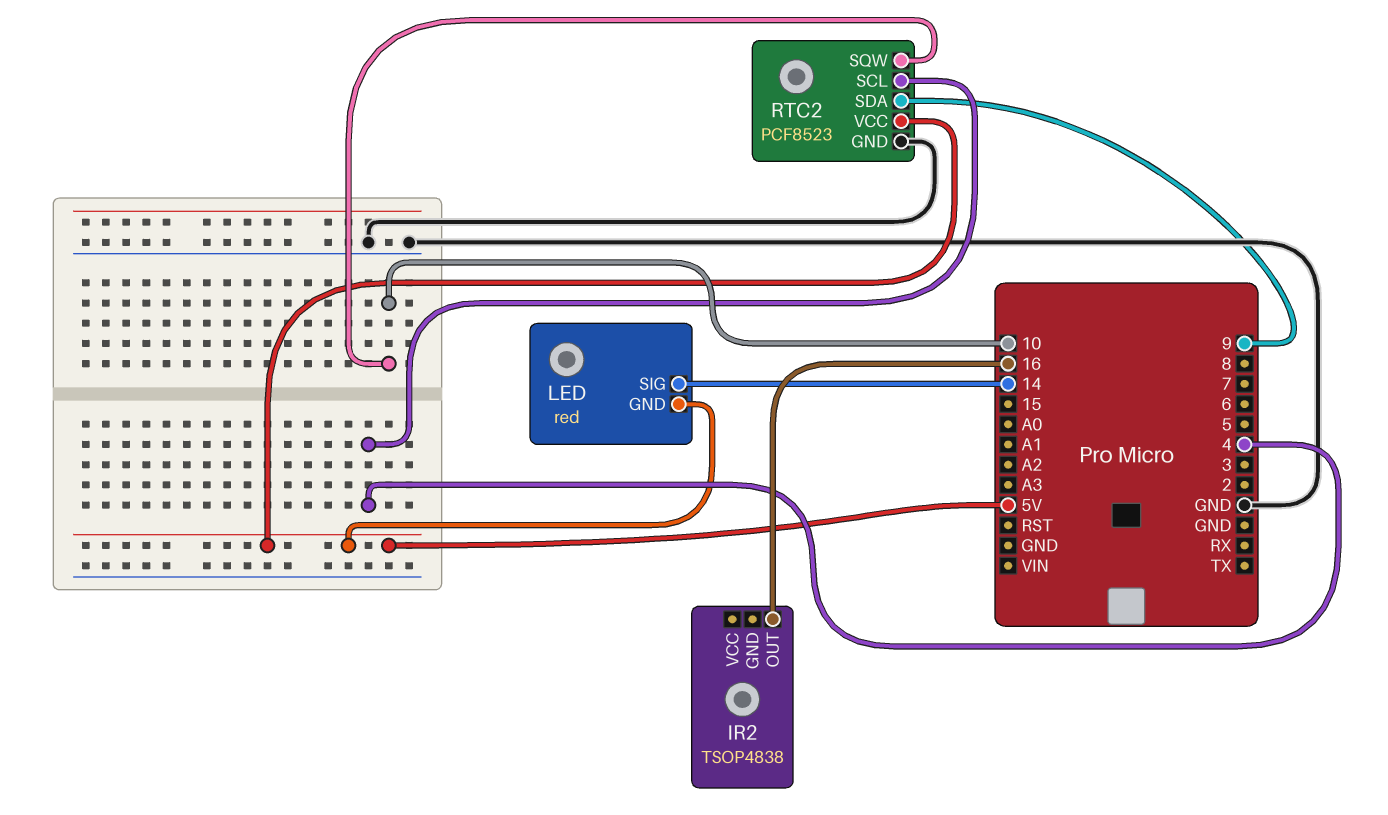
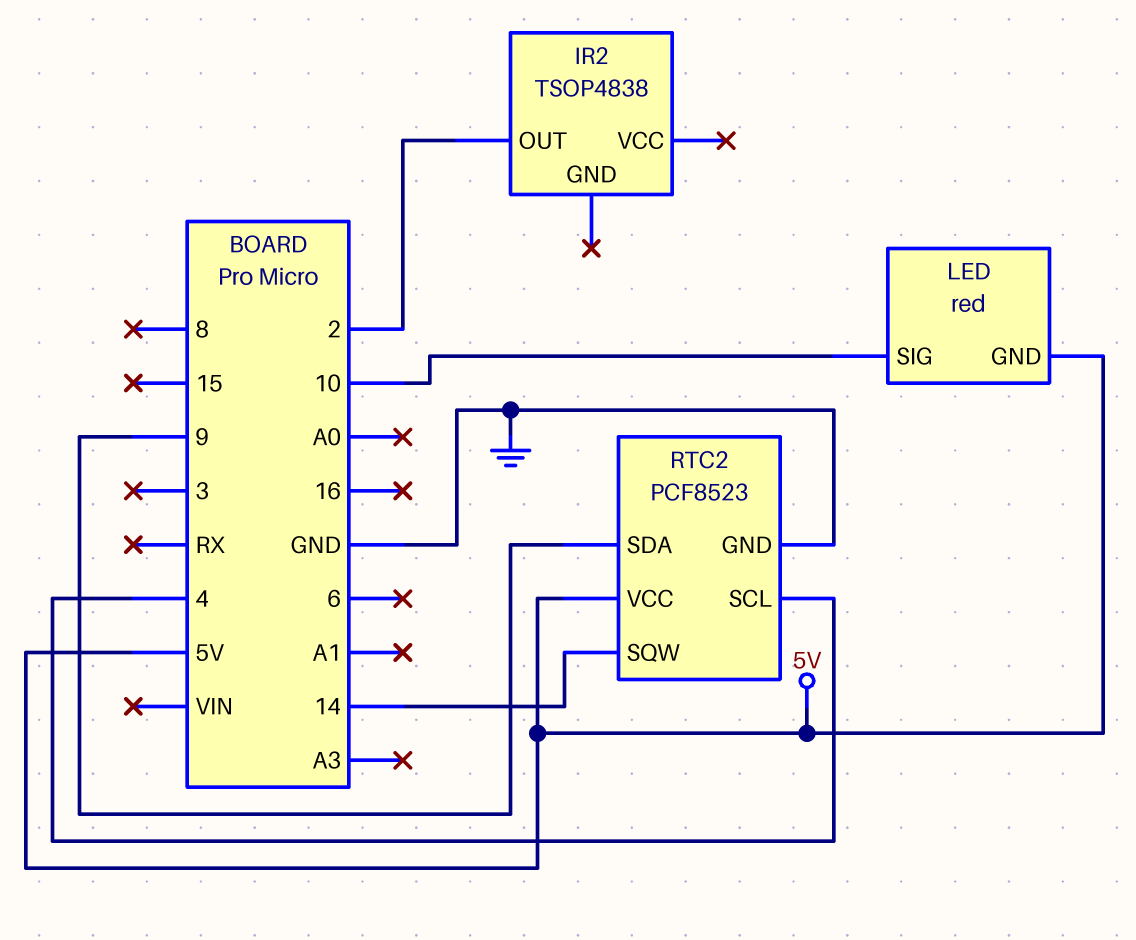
IR2 pin OUT: 16 -> 2
LED pin SIG: 14 -> 10
RTC2 pin SQW: 10 -> 14

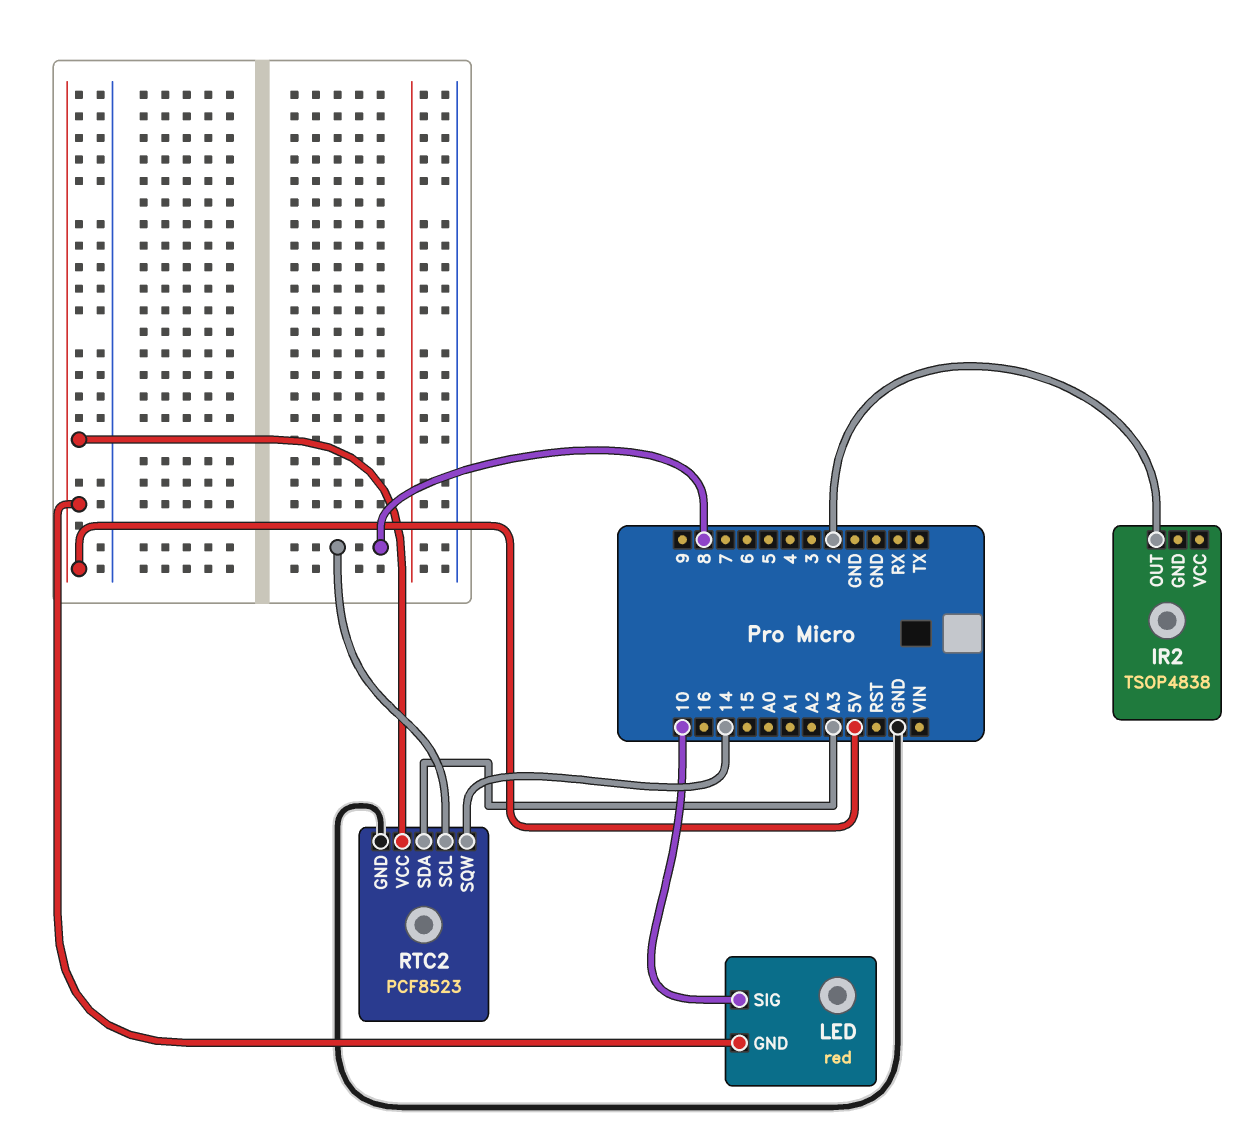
RTC2 pin SCL: 4 -> 8
RTC2 pin SDA: 9 -> A3

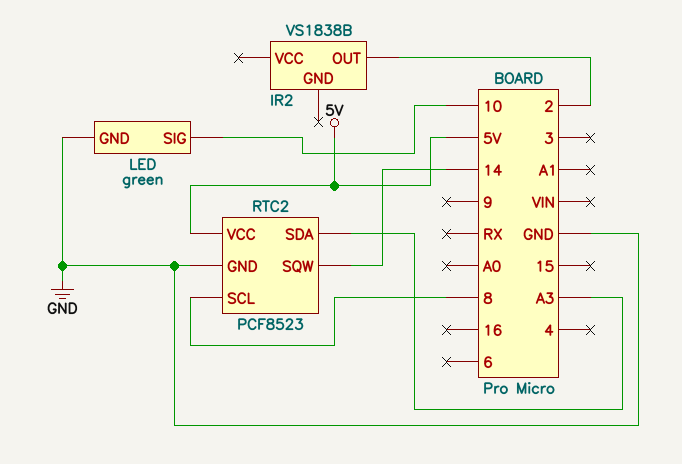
IR2: TSOP4838 -> VS1838B
LED: red -> green
LED pin GND: 5V -> GND

